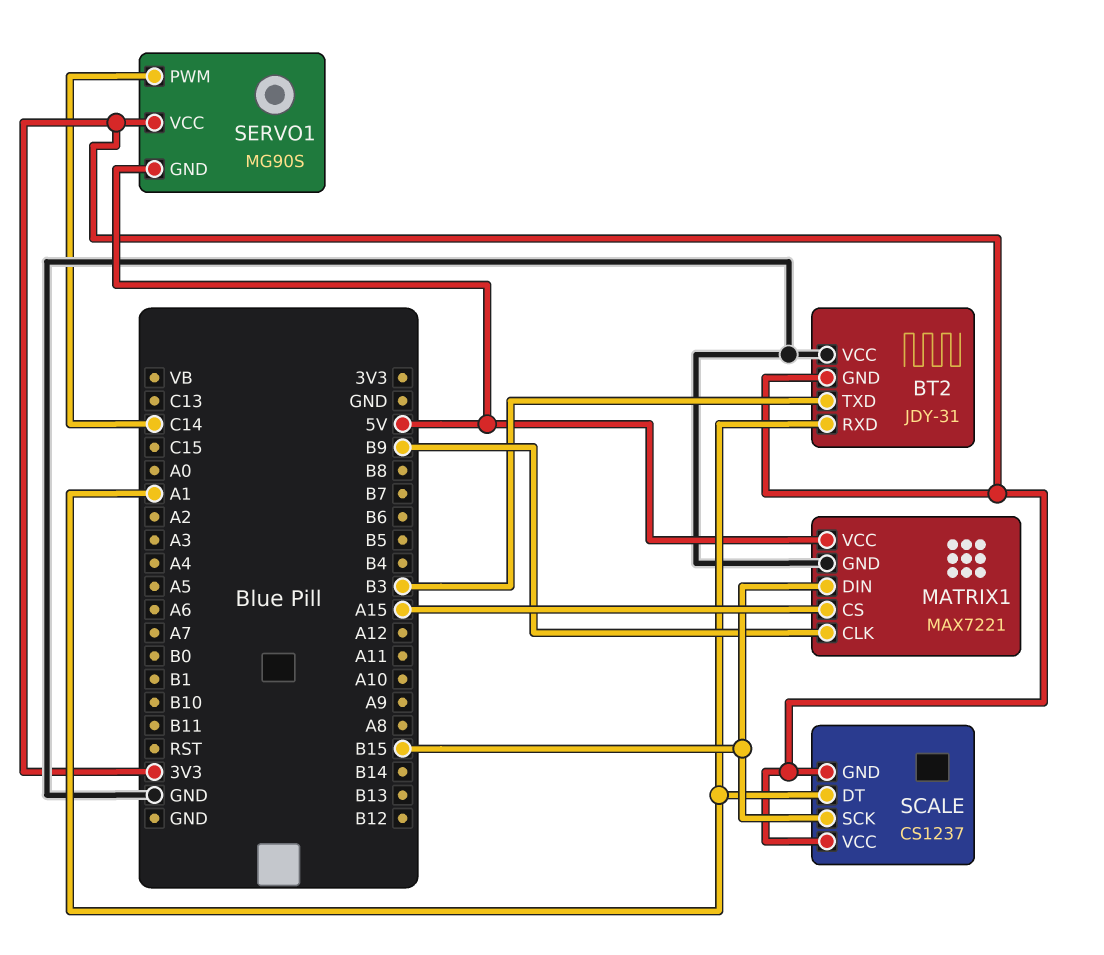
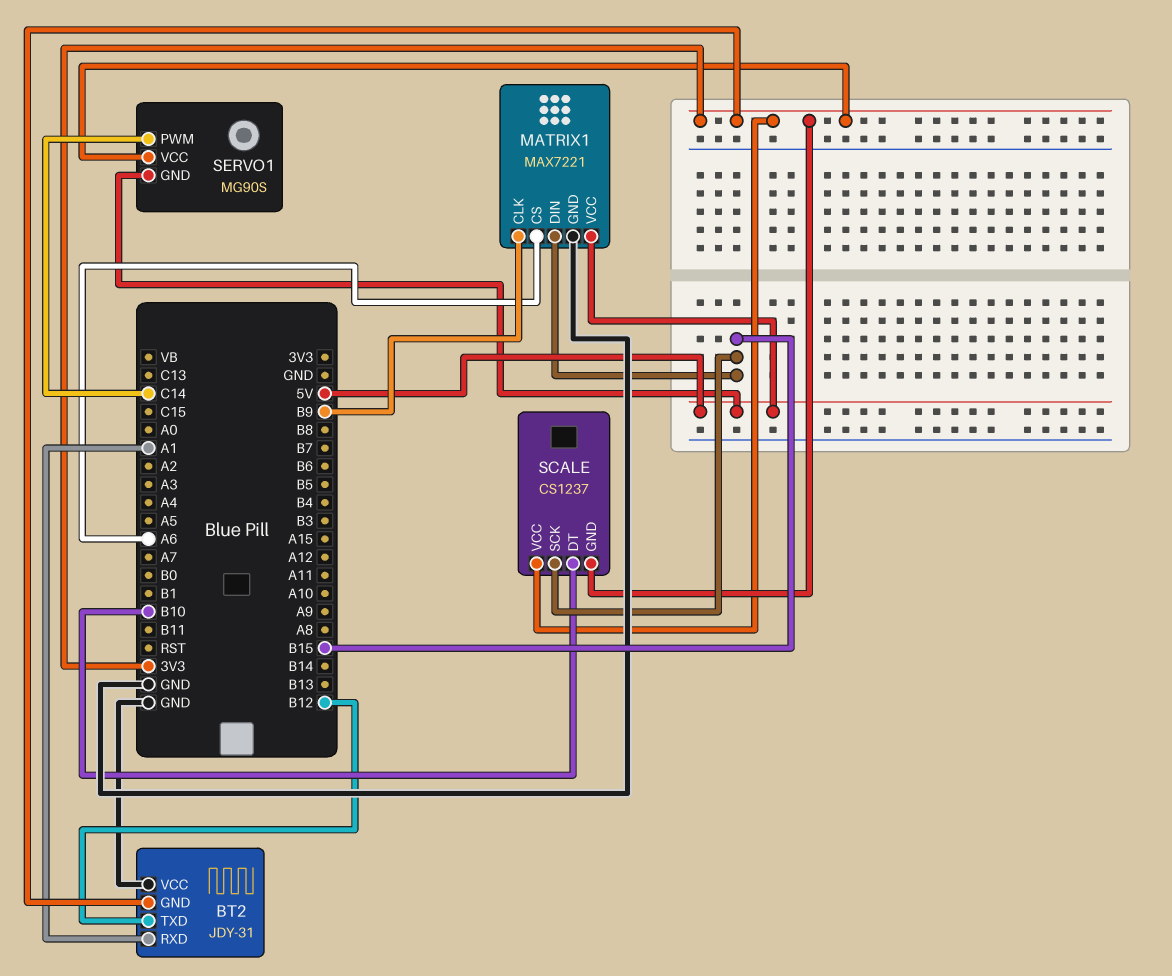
BT2 pin TXD: B3 -> B12
MATRIX1 pin CS: A15 -> A6
SCALE pin DT: A1 -> B10

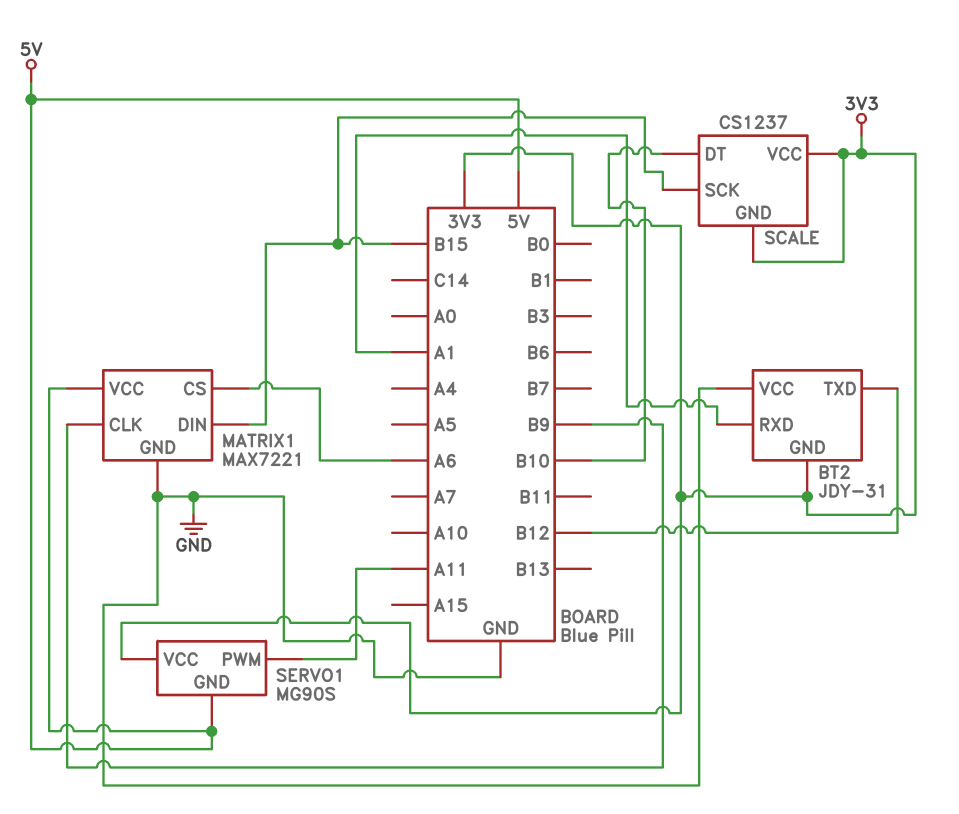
SERVO1 pin PWM: C14 -> A11

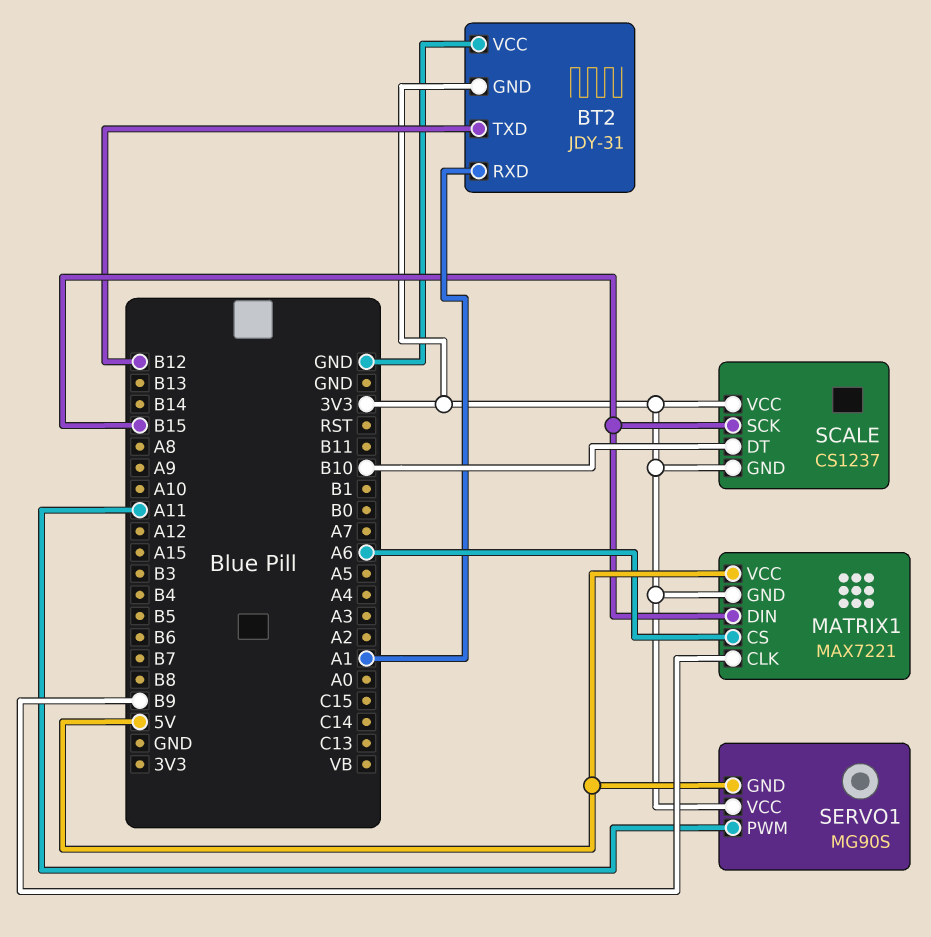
MATRIX1 pin GND: GND -> 3V3

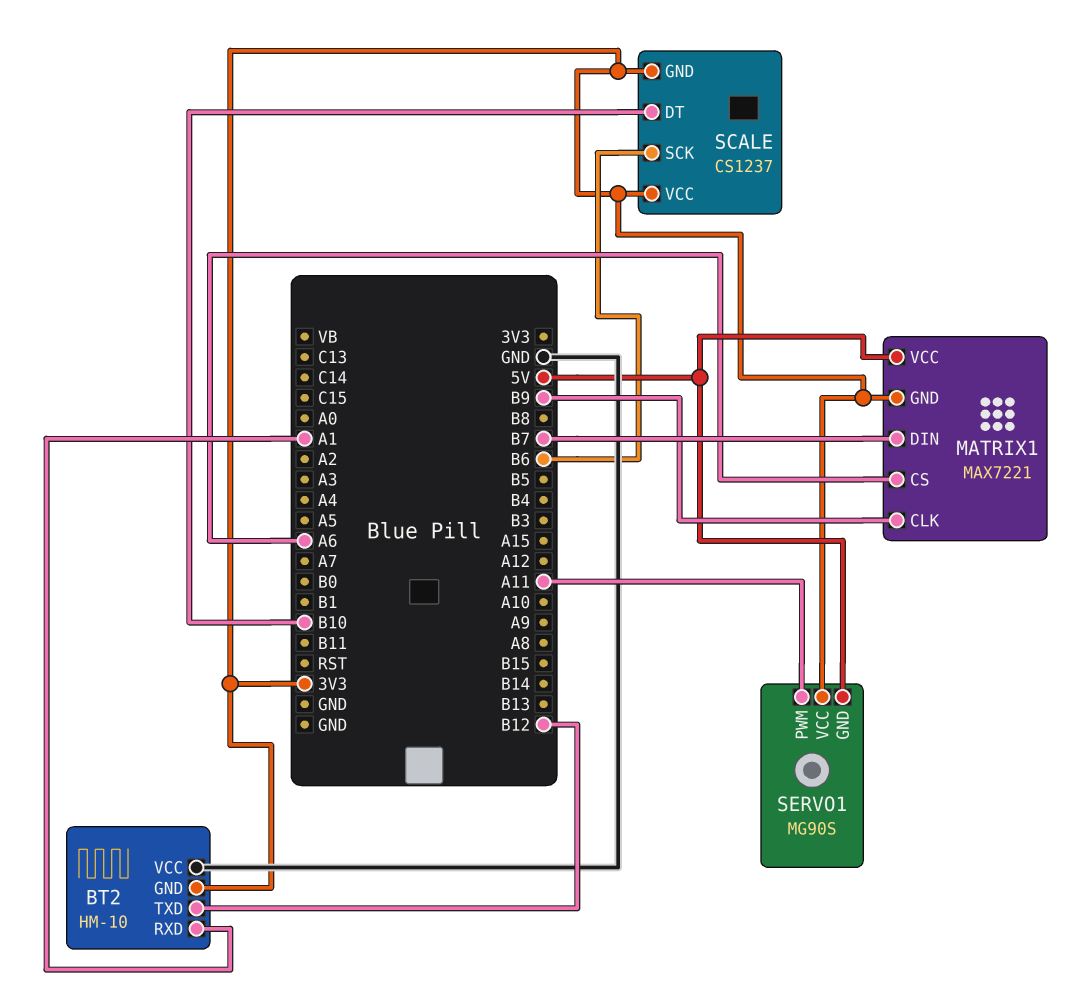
BT2: JDY-31 -> HM-10
MATRIX1 pin DIN: B15 -> B7
SCALE pin SCK: B15 -> B6

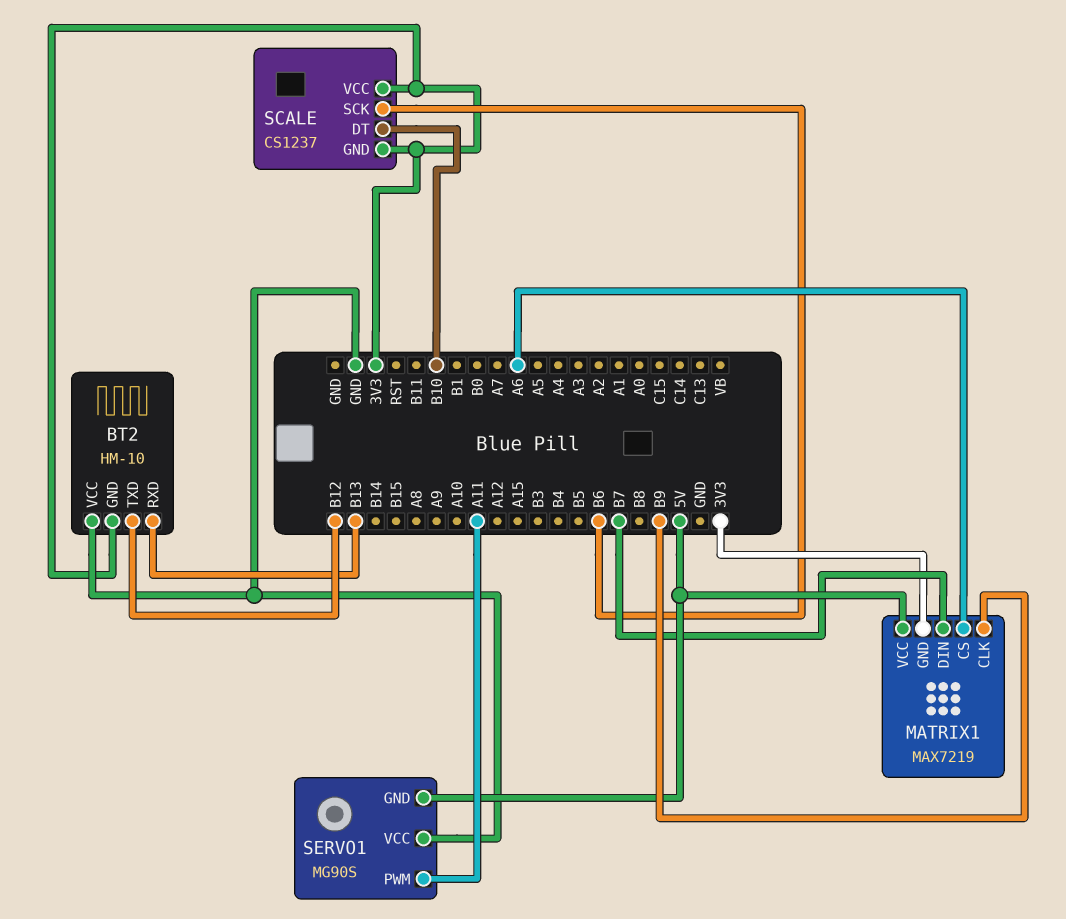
BT2 pin RXD: A1 -> B13
MATRIX1: MAX7221 -> MAX7219
SERVO1 pin VCC: 3V3 -> GND

